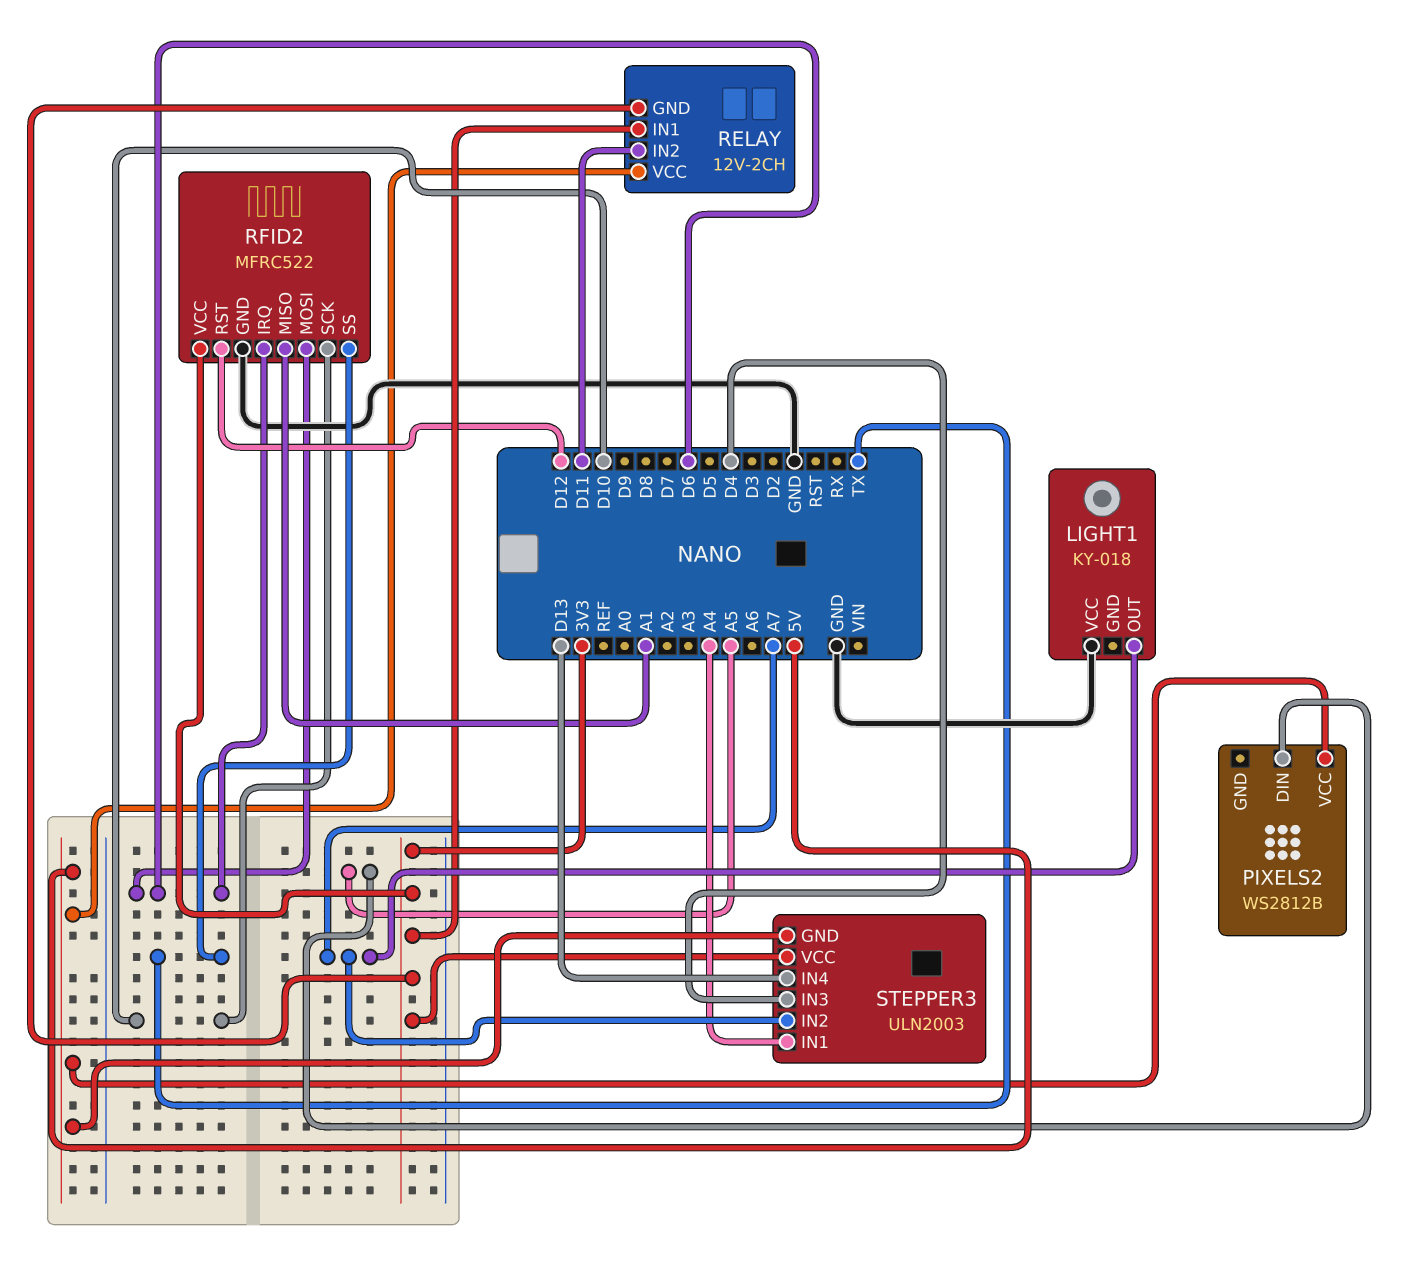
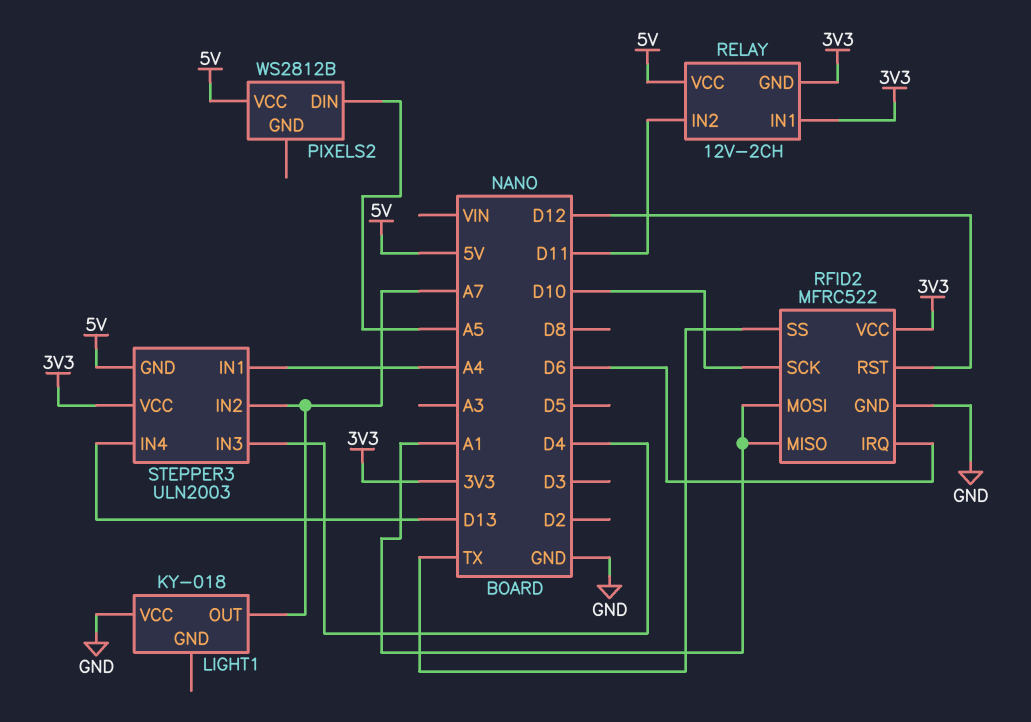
RFID2 pin MOSI: D6 -> A1

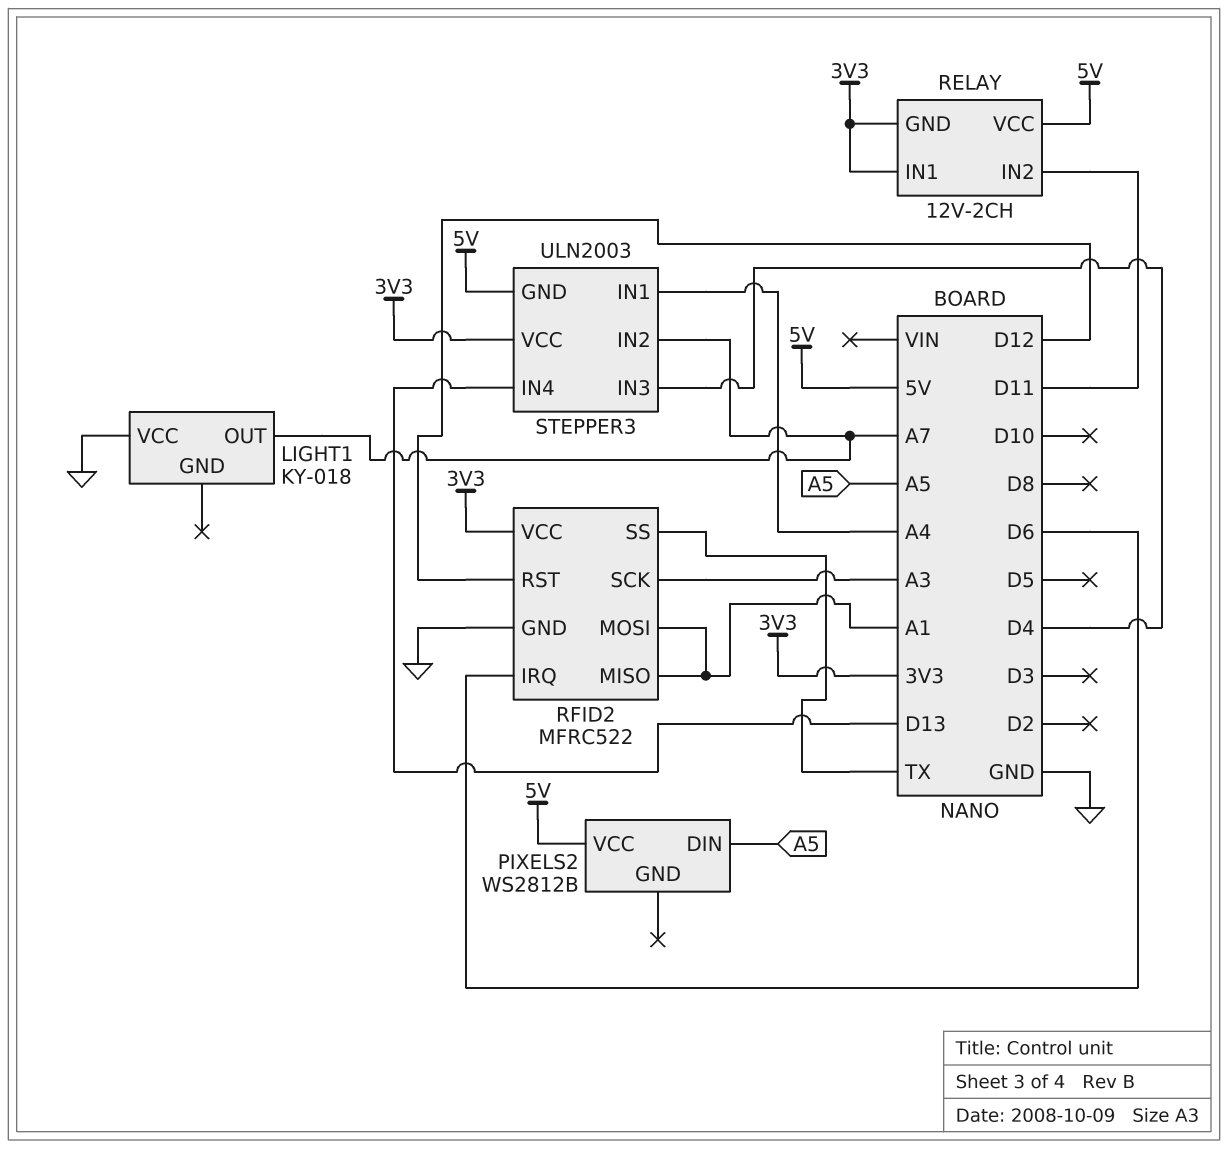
RFID2 pin SCK: D10 -> A3

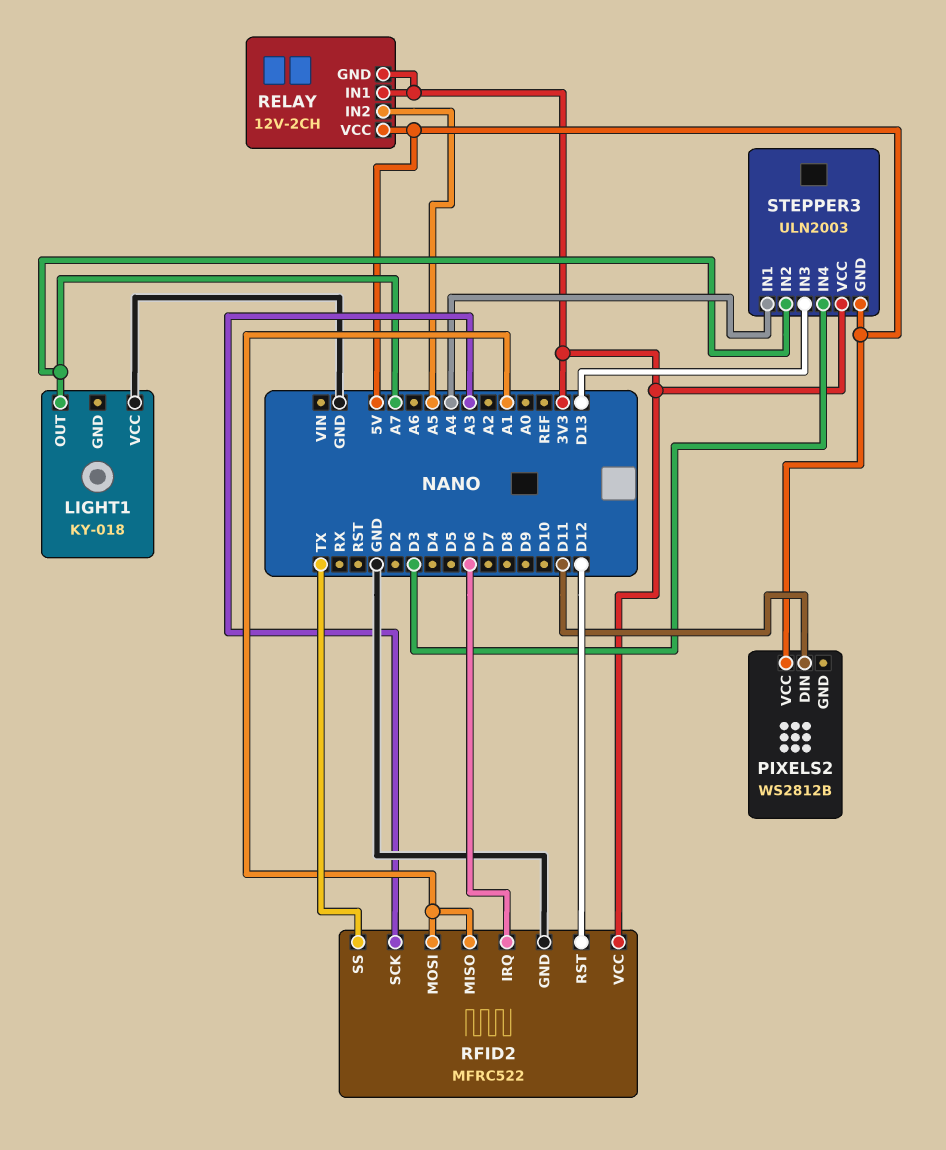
PIXELS2 pin DIN: A5 -> D11
RELAY pin IN2: D11 -> A5
STEPPER3 pin IN3: D4 -> D13
STEPPER3 pin IN4: D13 -> D3

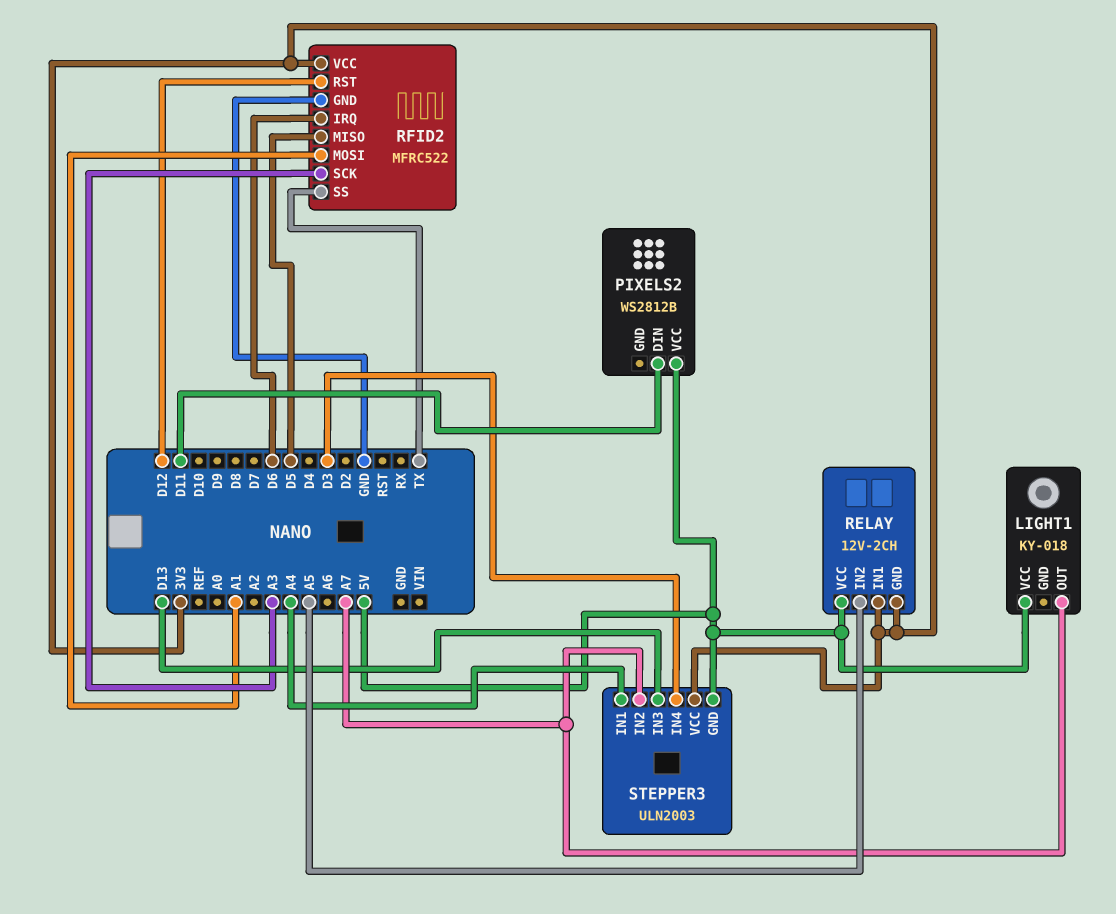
LIGHT1 pin VCC: GND -> 5V
RFID2 pin MISO: A1 -> D5

